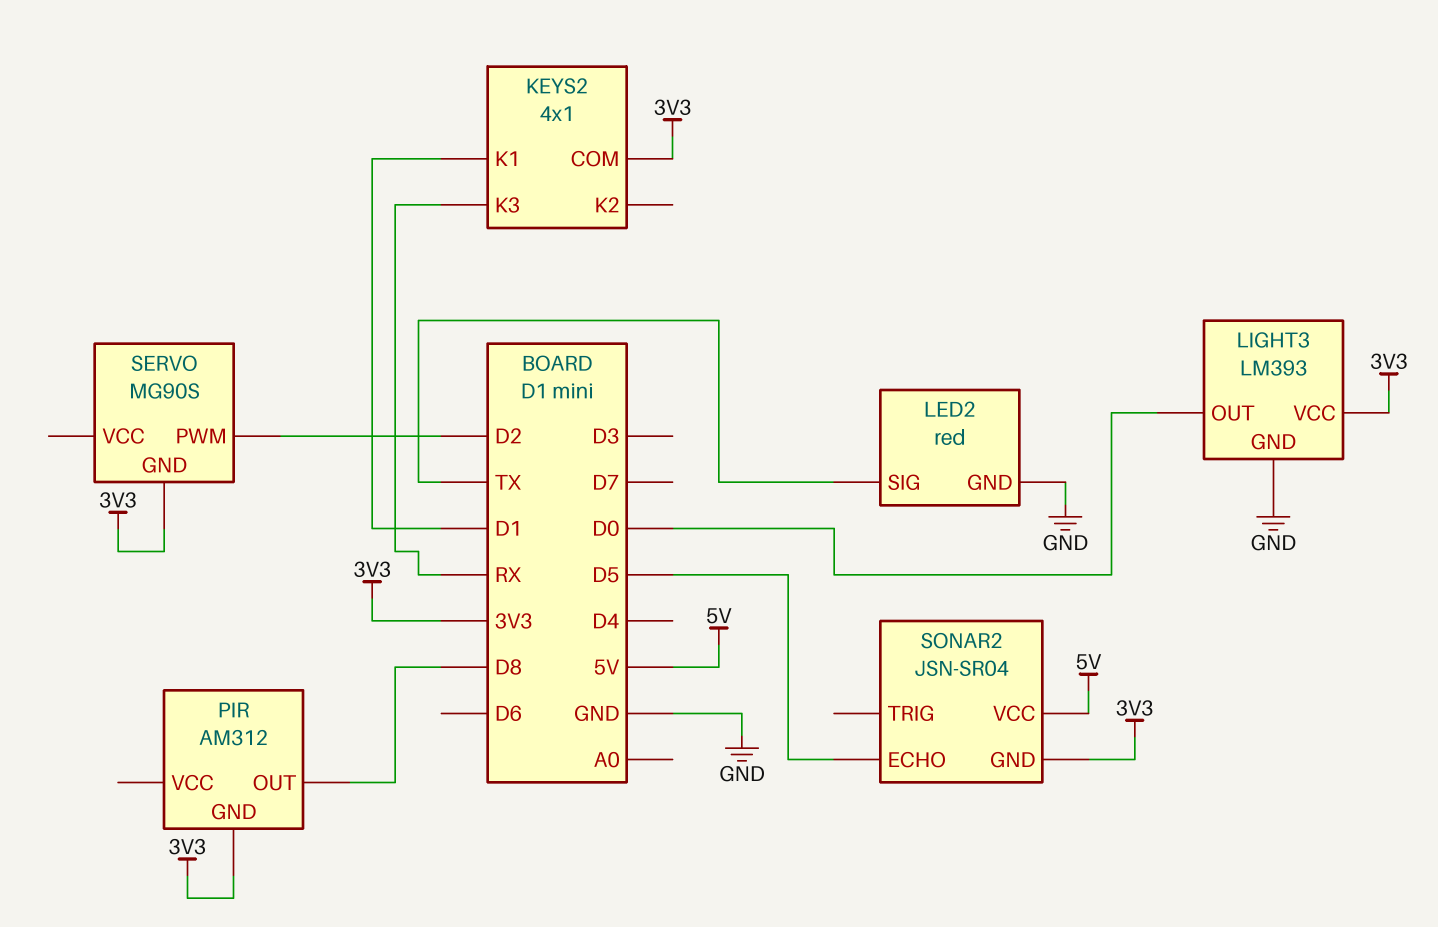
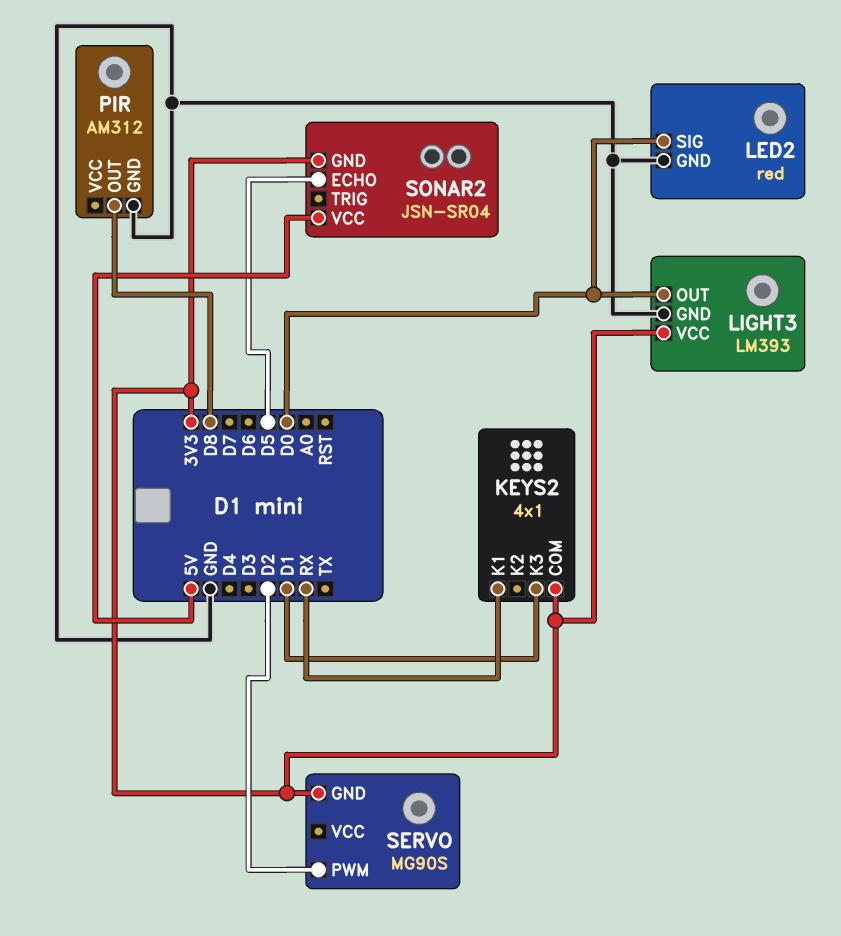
KEYS2 pin K1: D1 -> RX
KEYS2 pin K3: RX -> D1
LED2 pin SIG: TX -> D0
PIR pin GND: 3V3 -> GND

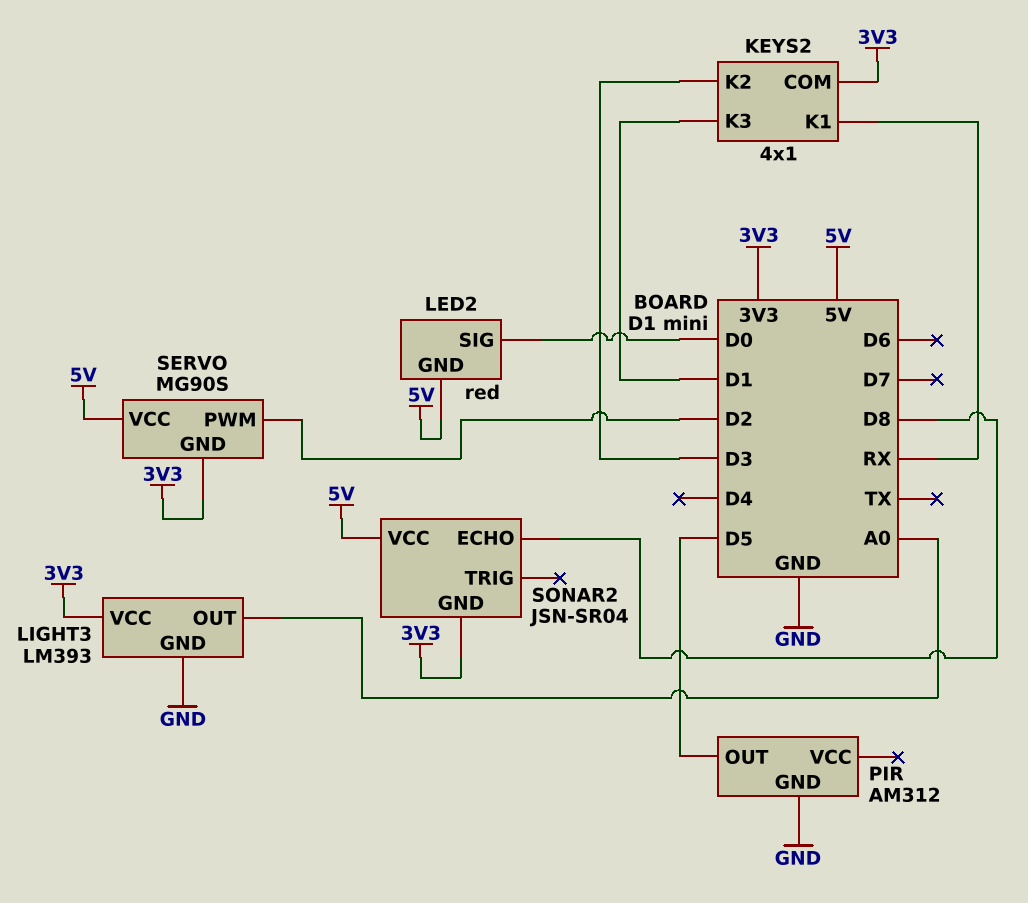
KEYS2 pin K2: none -> D3
LED2 pin GND: GND -> 5V
LIGHT3 pin OUT: D0 -> A0
PIR pin OUT: D8 -> D5
SERVO pin VCC: none -> 5V
SONAR2 pin ECHO: D5 -> D8

